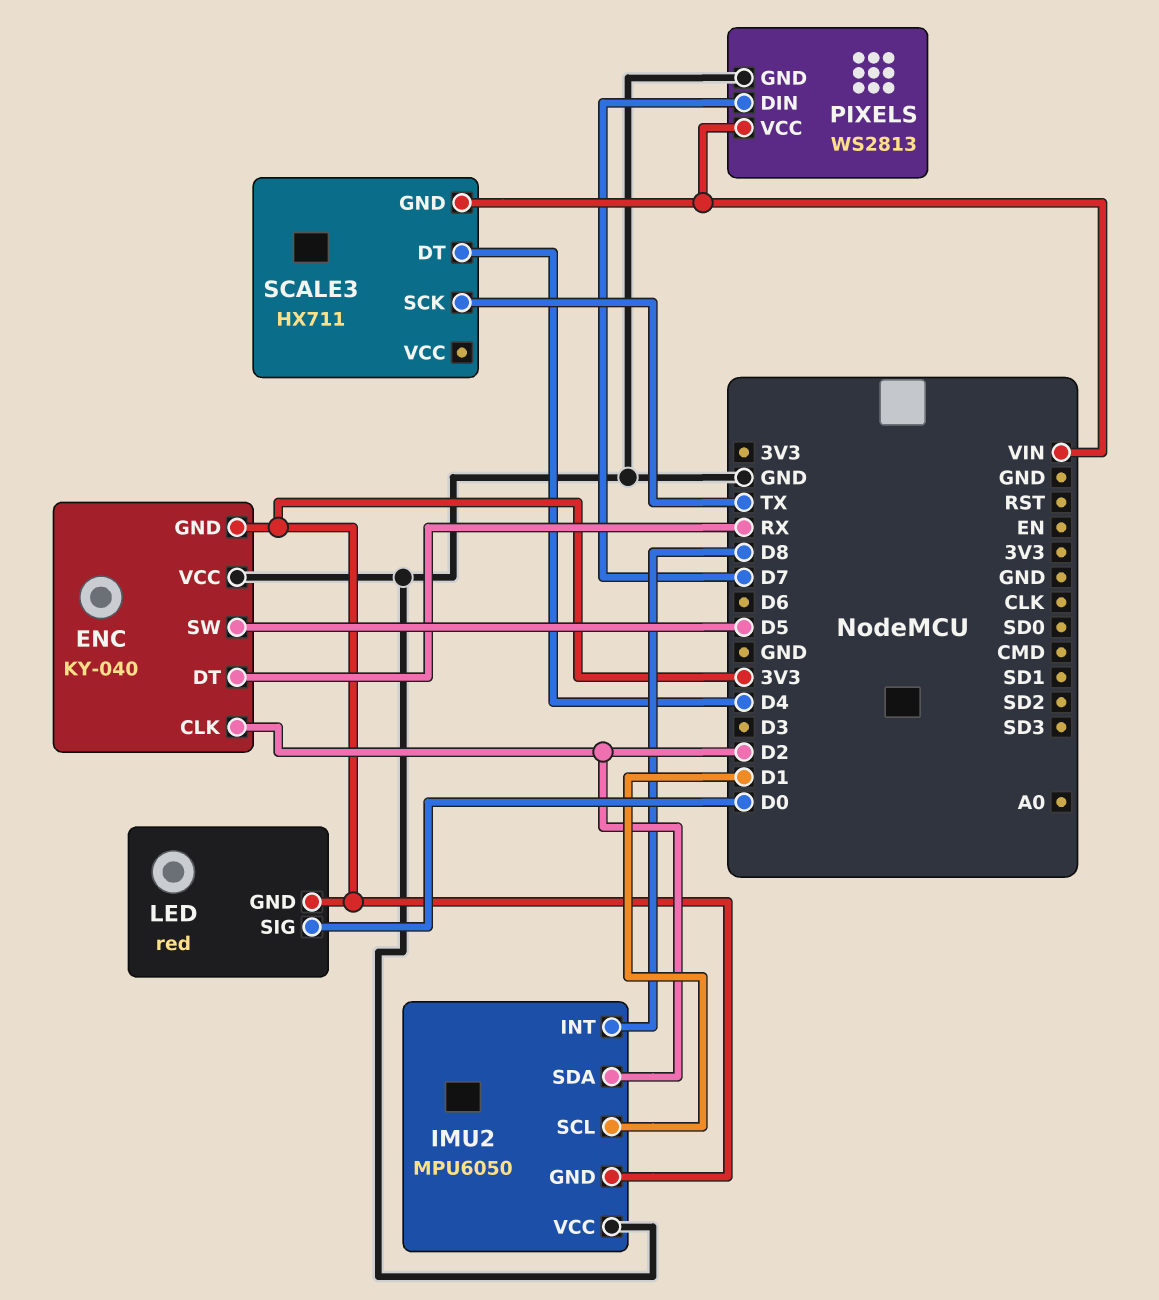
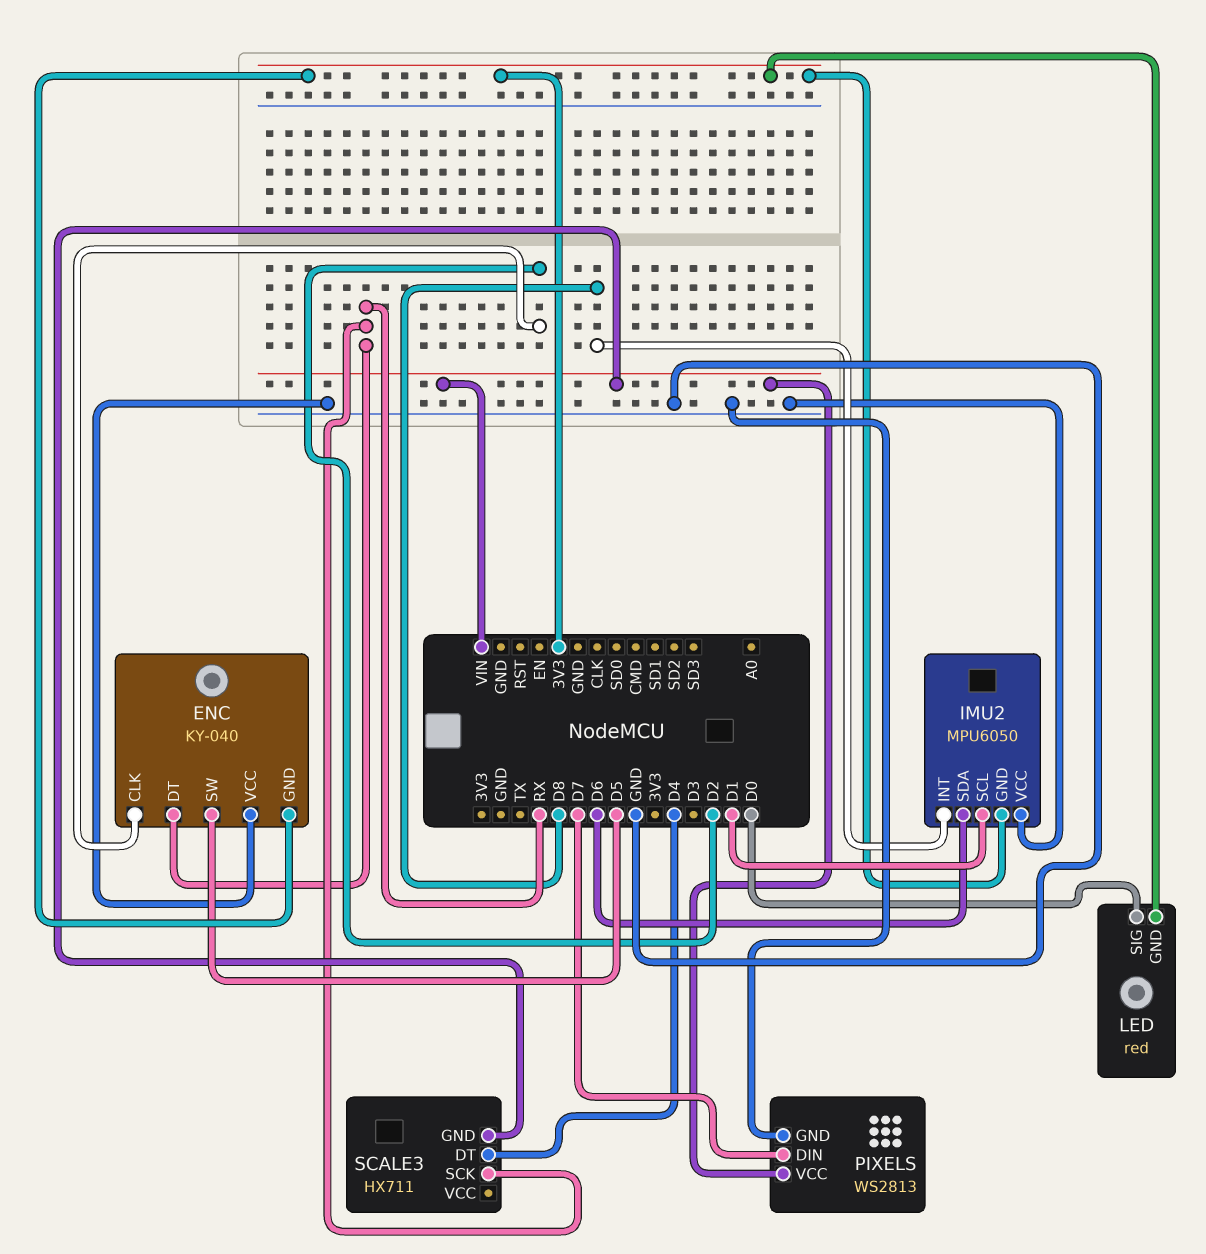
IMU2 pin SDA: D2 -> D6
SCALE3 pin SCK: TX -> RX

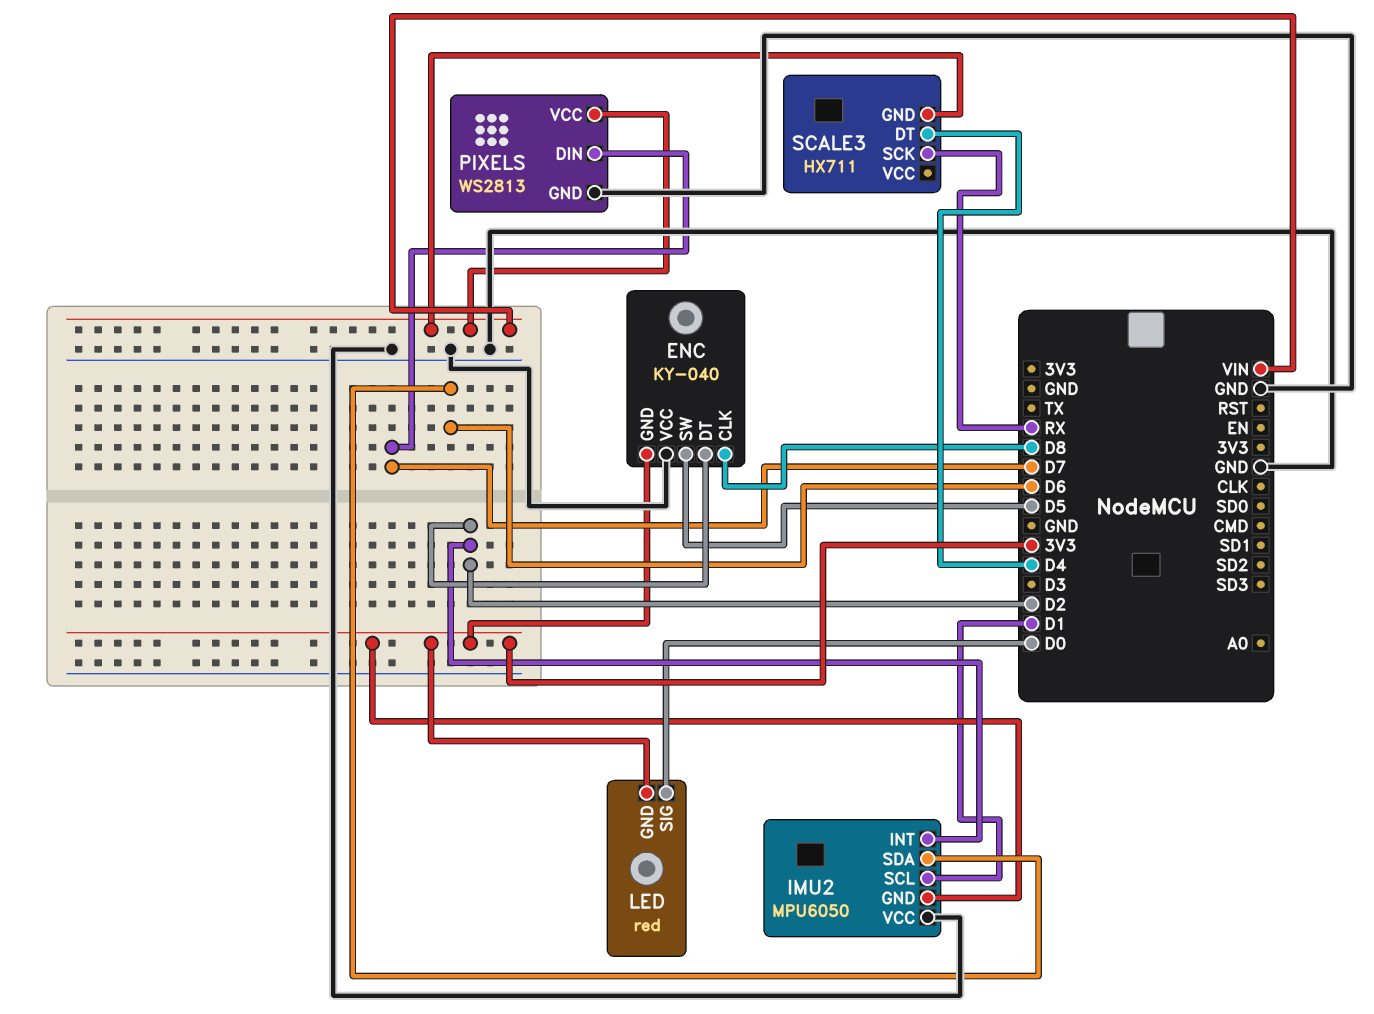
ENC pin CLK: D2 -> D8
ENC pin DT: RX -> D2
IMU2 pin INT: D8 -> D2

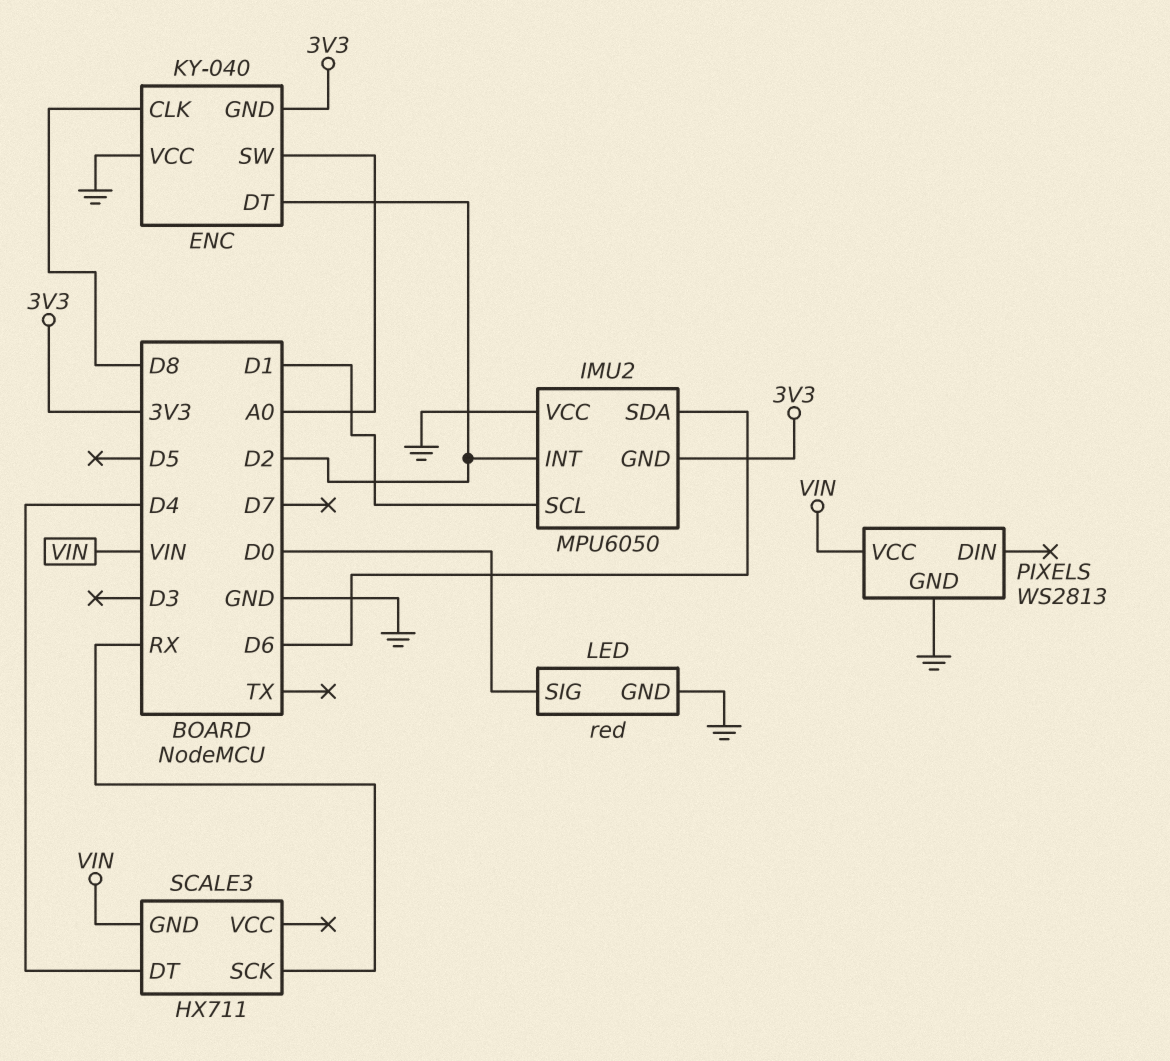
ENC pin SW: D5 -> A0
LED pin GND: 3V3 -> GND
PIXELS pin DIN: D7 -> none

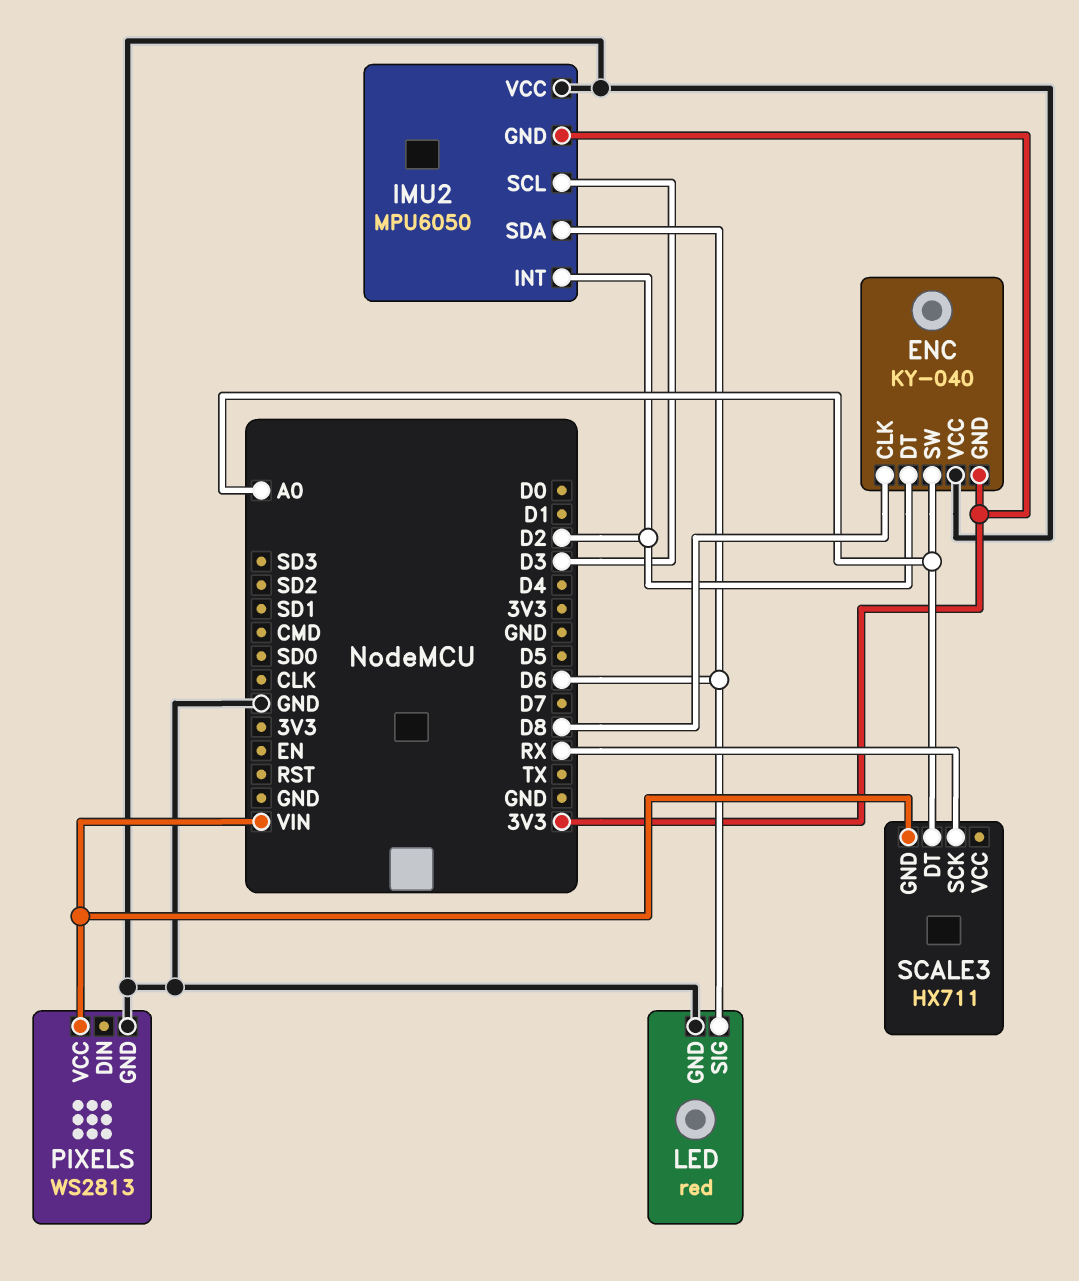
IMU2 pin SCL: D1 -> D3
LED pin SIG: D0 -> D6
SCALE3 pin DT: D4 -> A0

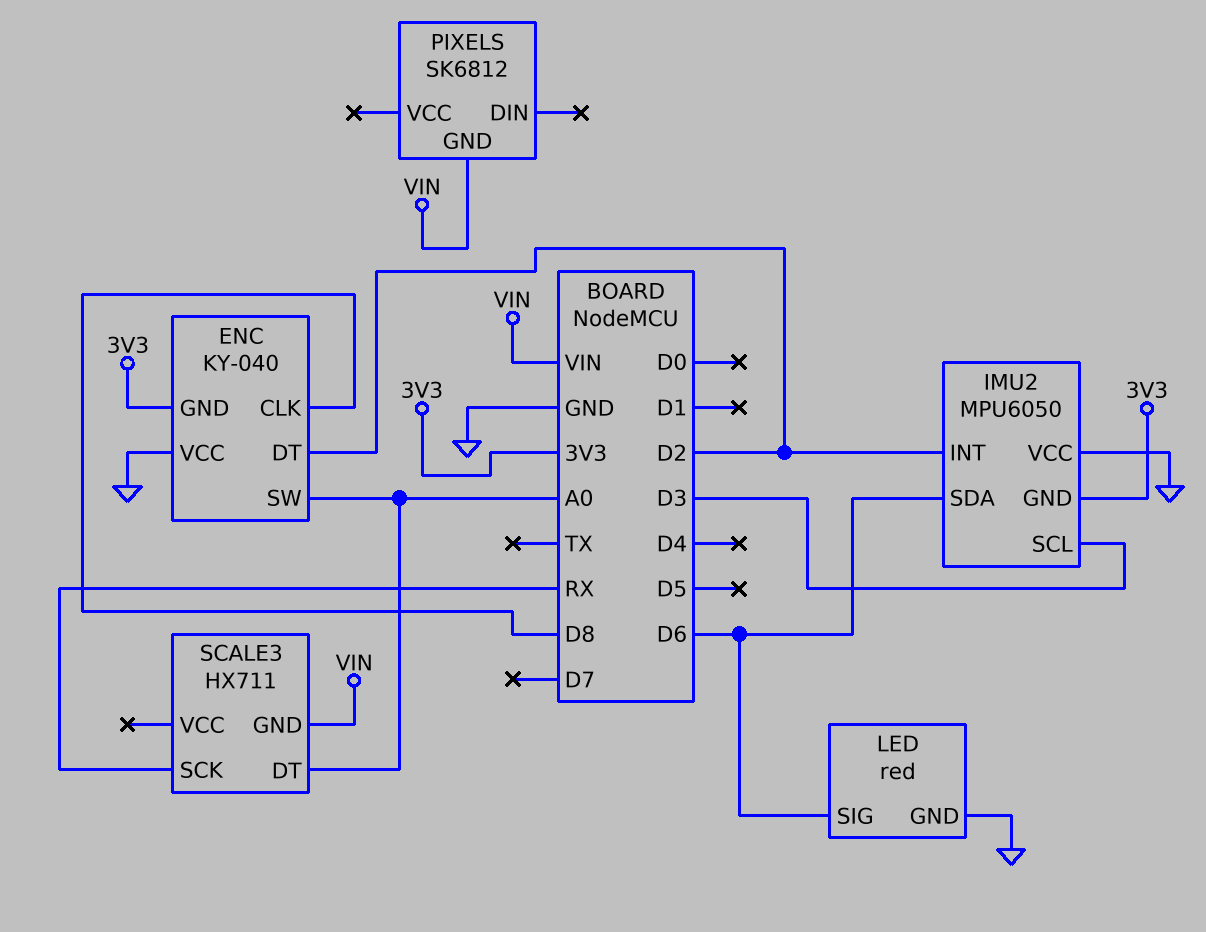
PIXELS: WS2813 -> SK6812
PIXELS pin GND: GND -> VIN
PIXELS pin VCC: VIN -> none

